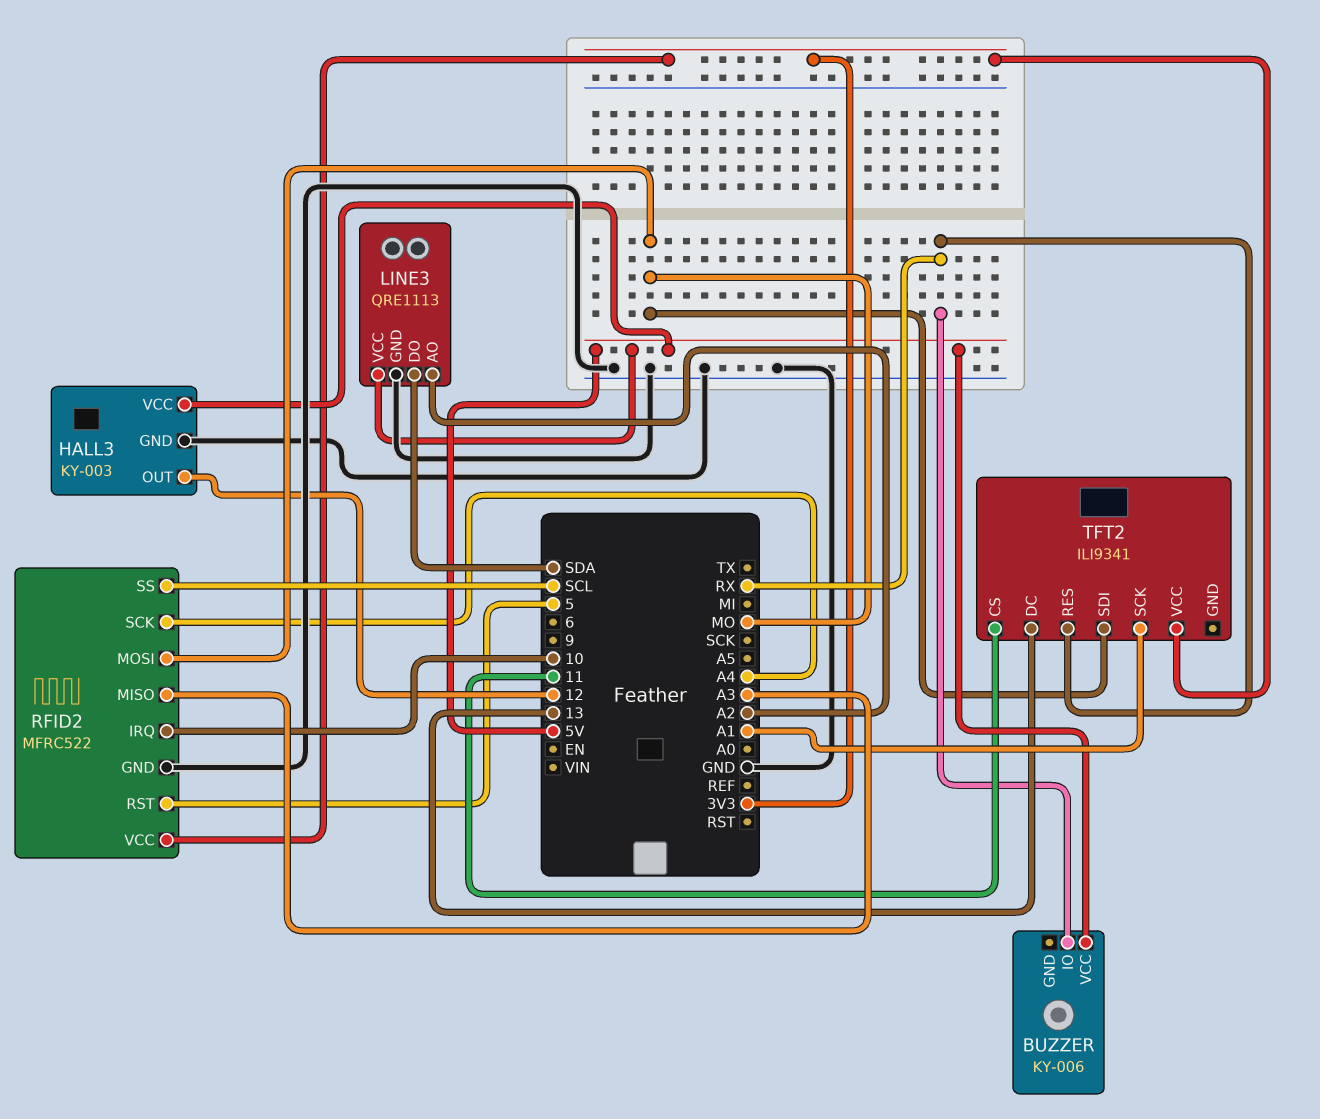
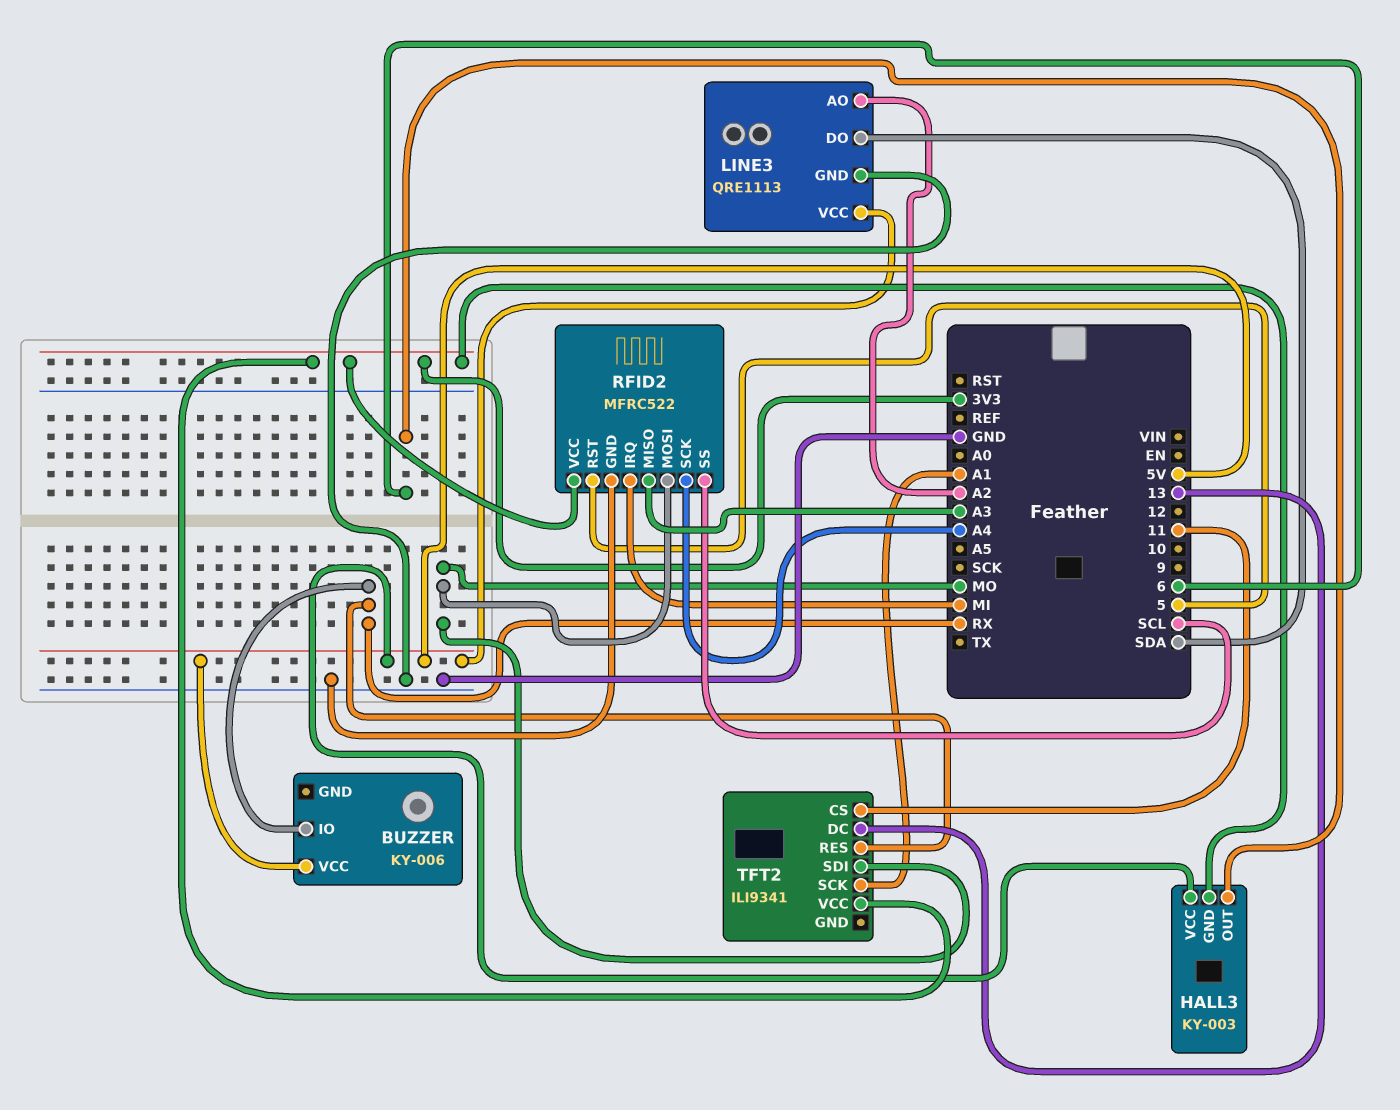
HALL3 pin GND: GND -> 3V3
HALL3 pin OUT: 12 -> 6
RFID2 pin IRQ: 10 -> MI

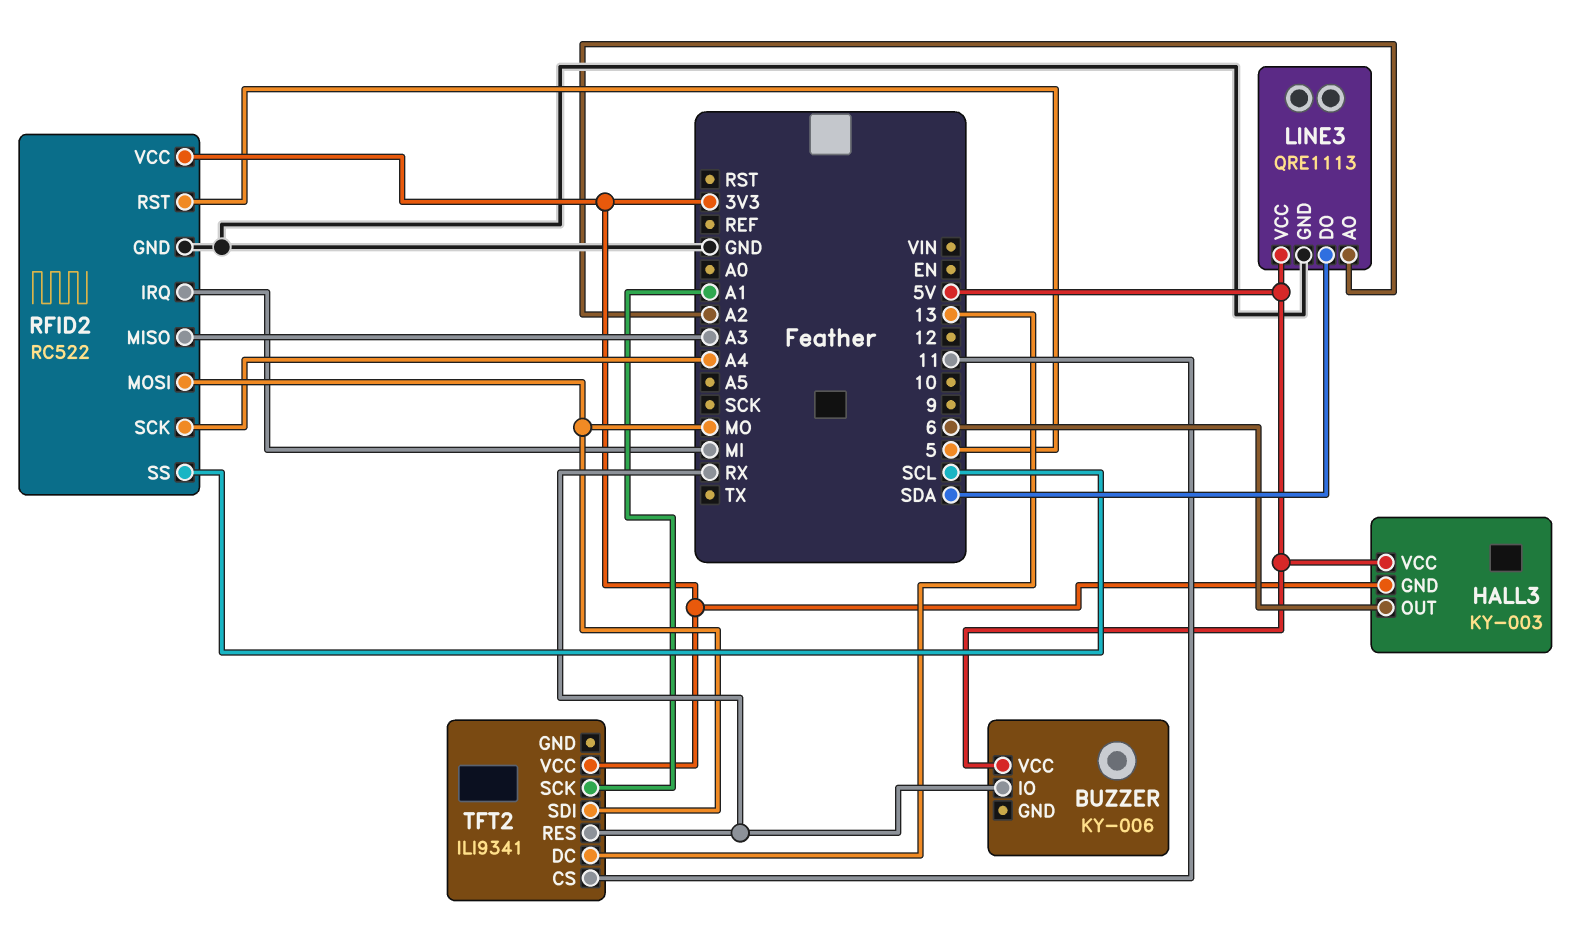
RFID2: MFRC522 -> RC522

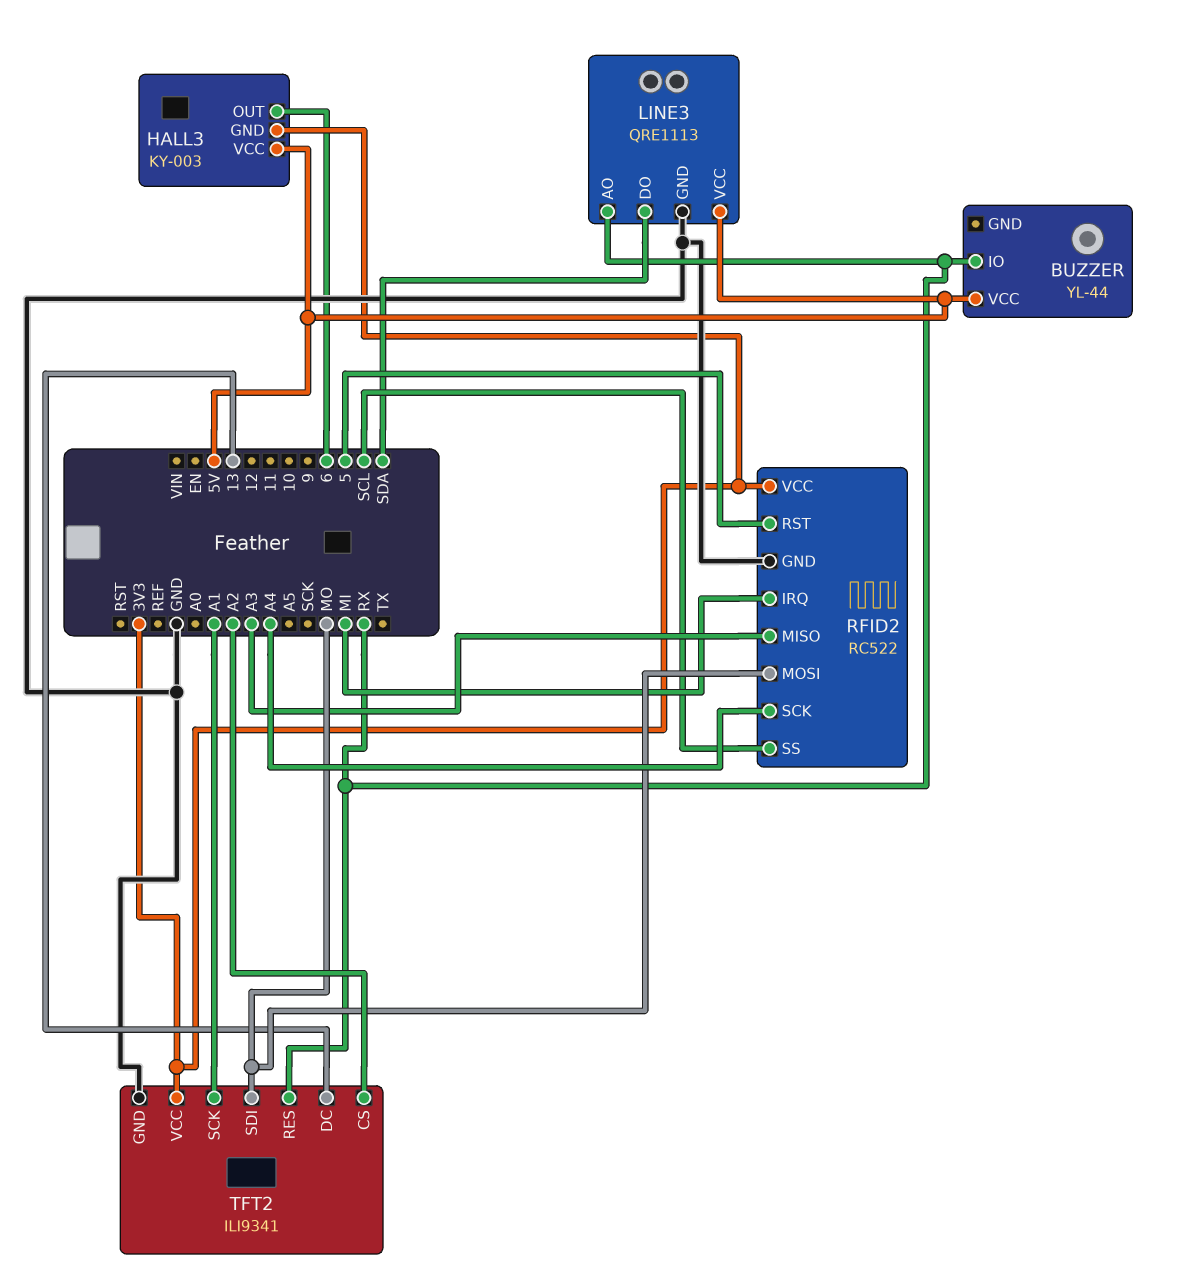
BUZZER: KY-006 -> YL-44
LINE3 pin AO: A2 -> RX
TFT2 pin CS: 11 -> A2
TFT2 pin GND: none -> GND

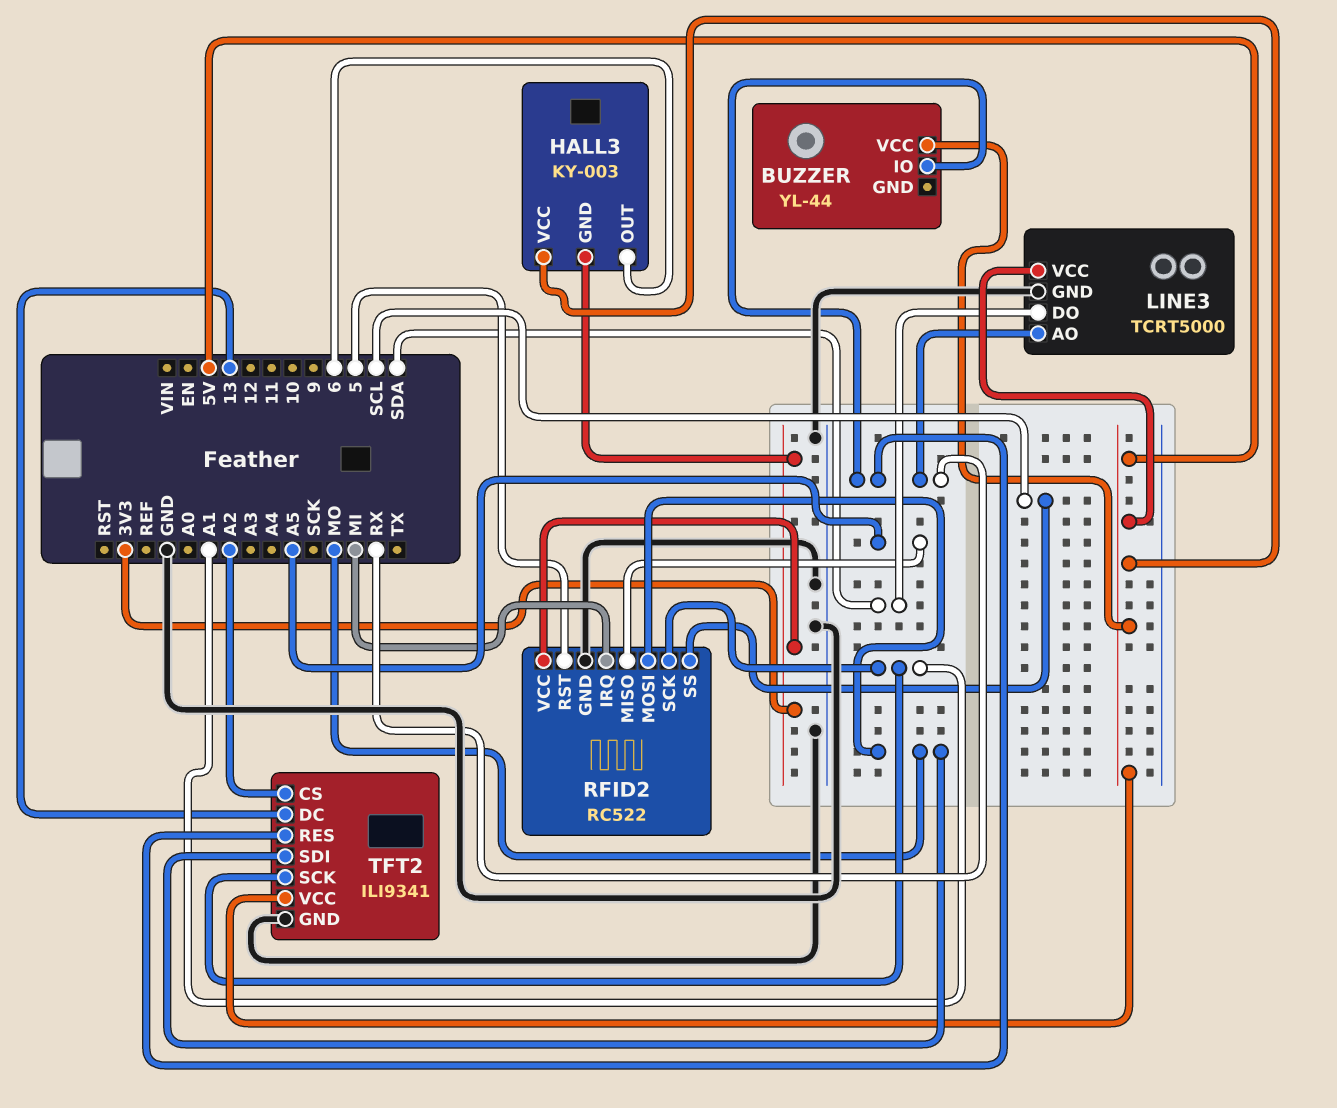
LINE3: QRE1113 -> TCRT5000
RFID2 pin MISO: A3 -> A5
RFID2 pin SCK: A4 -> A1
TFT2 pin VCC: 3V3 -> 5V

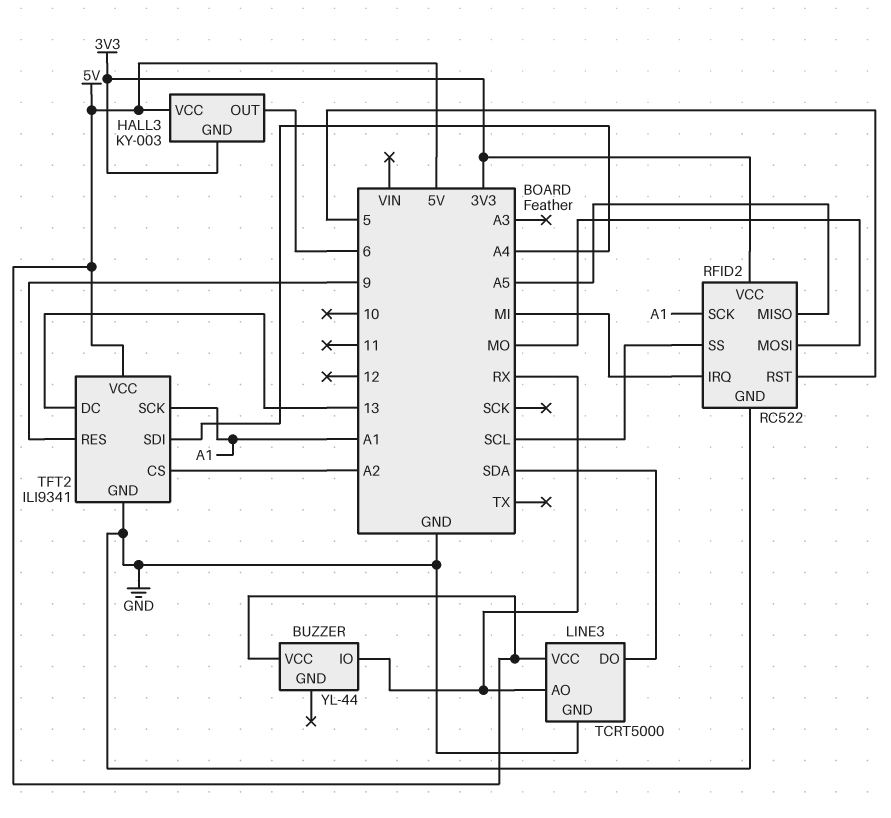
TFT2 pin RES: RX -> 9
TFT2 pin SDI: MO -> A4

